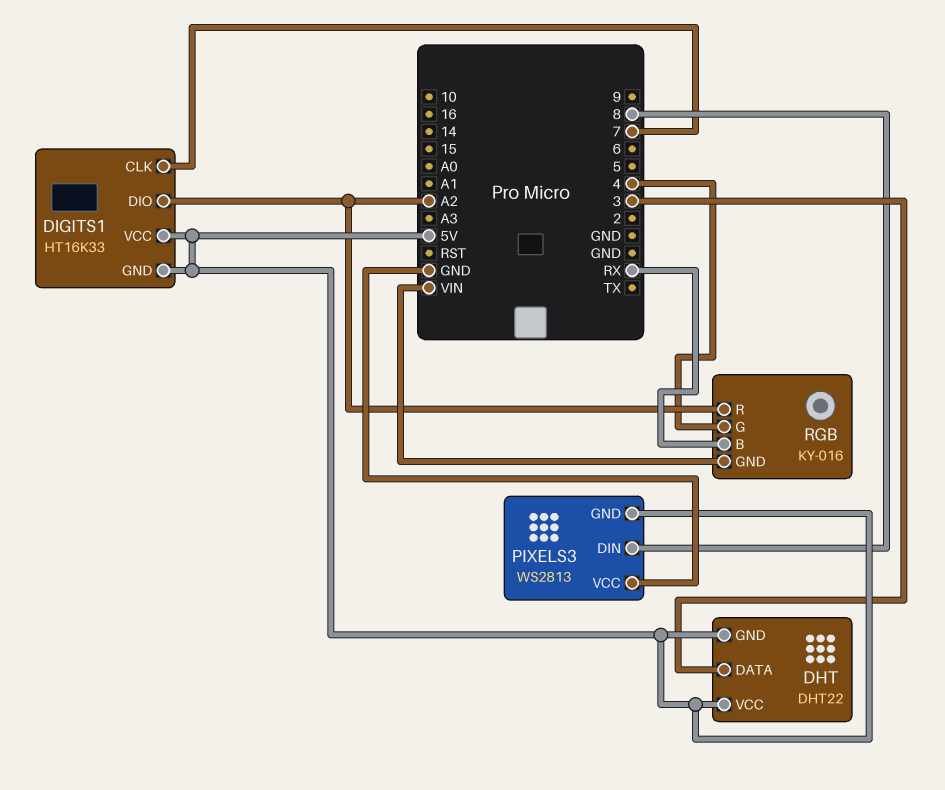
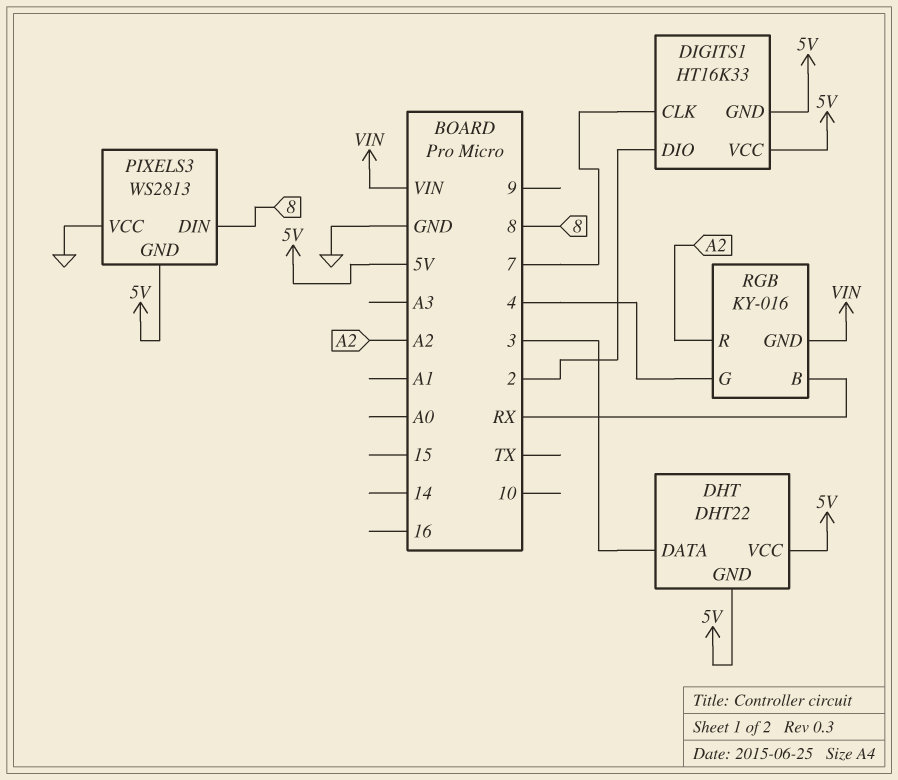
DIGITS1 pin DIO: A2 -> 2

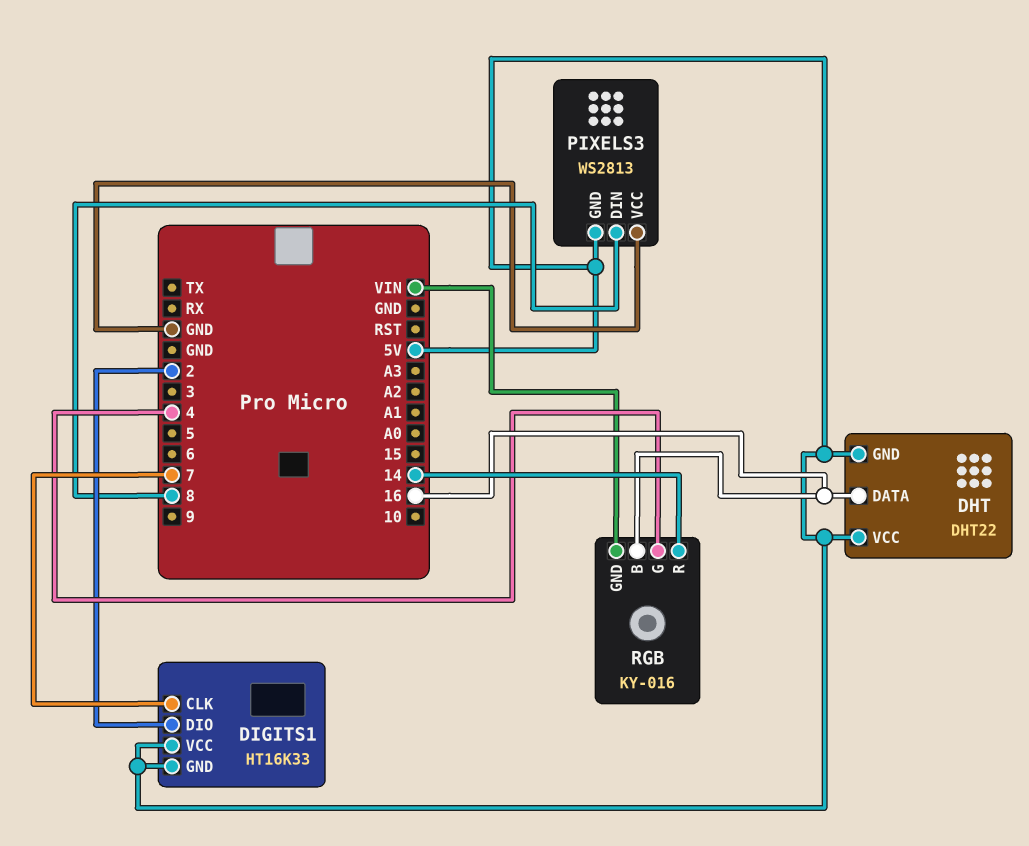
DHT pin DATA: 3 -> 16
RGB pin B: RX -> 16
RGB pin R: A2 -> 14

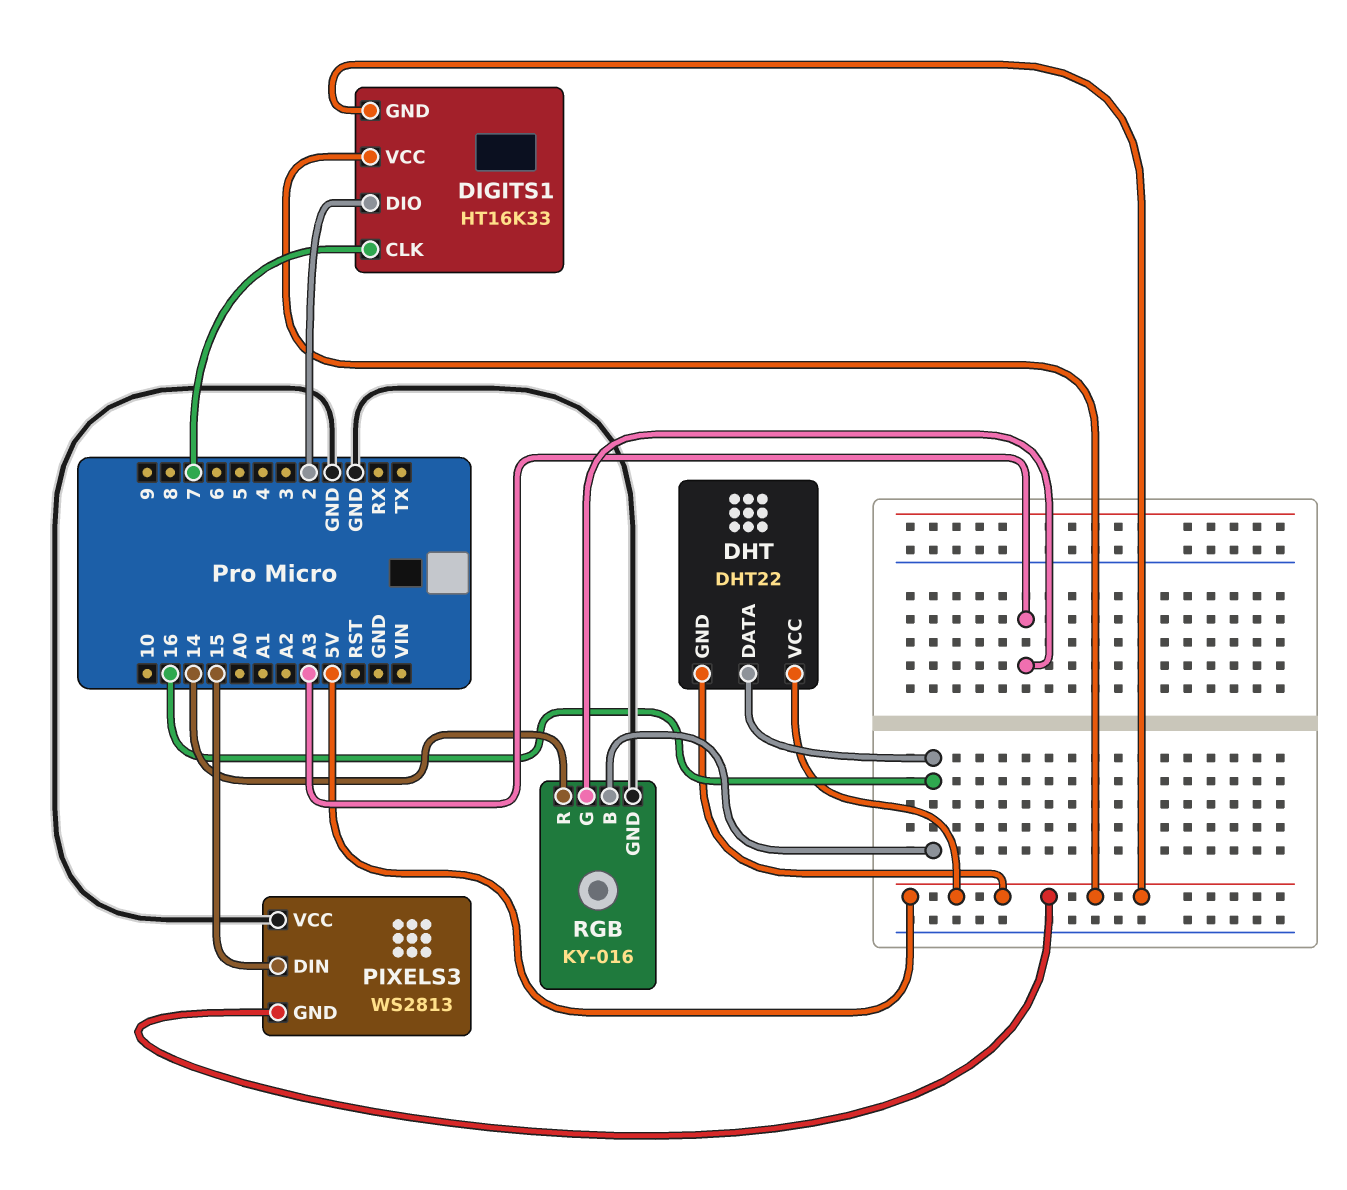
PIXELS3 pin DIN: 8 -> 15
RGB pin G: 4 -> A3
RGB pin GND: VIN -> GND

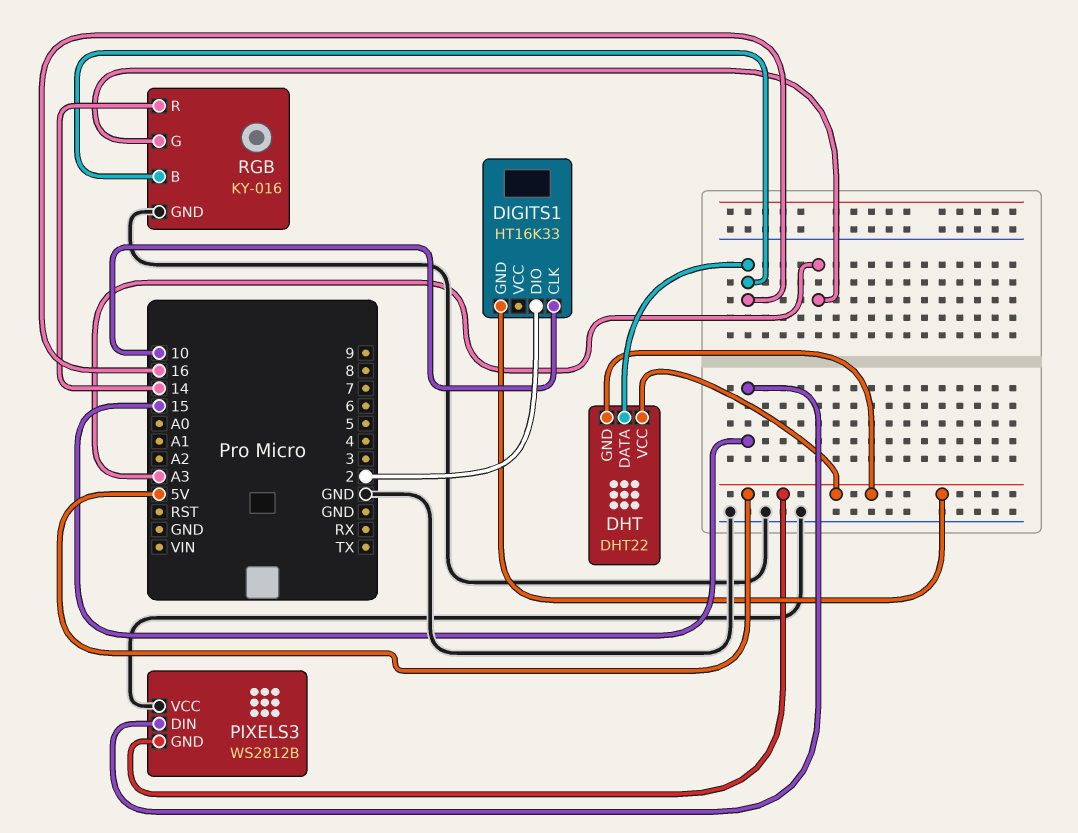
DIGITS1 pin CLK: 7 -> 10
DIGITS1 pin VCC: 5V -> none
PIXELS3: WS2813 -> WS2812B

